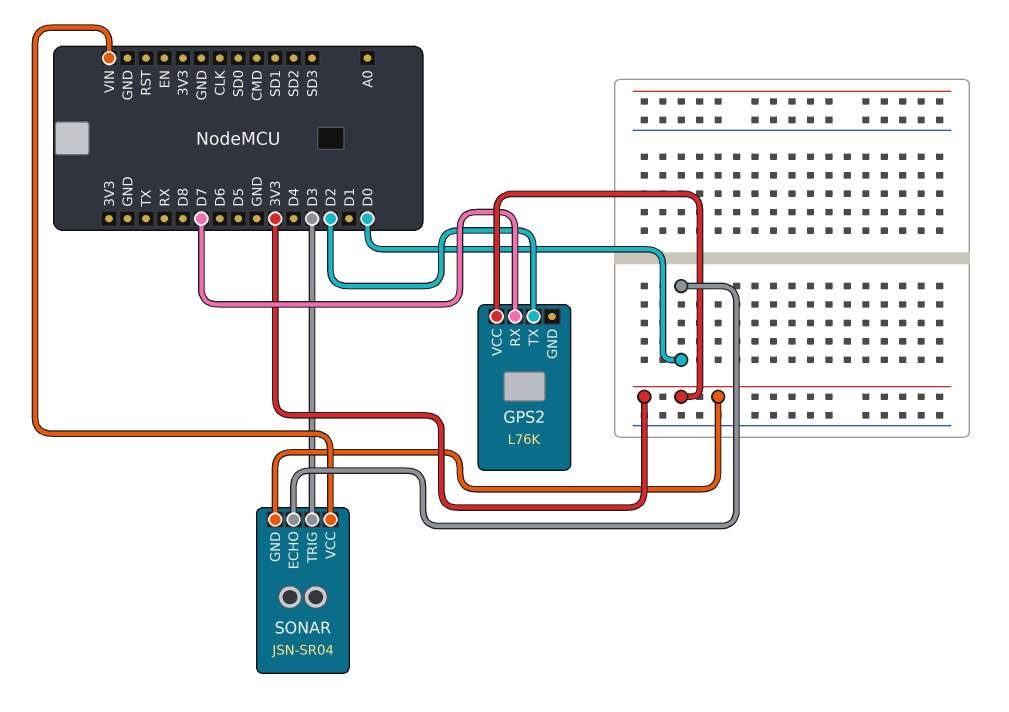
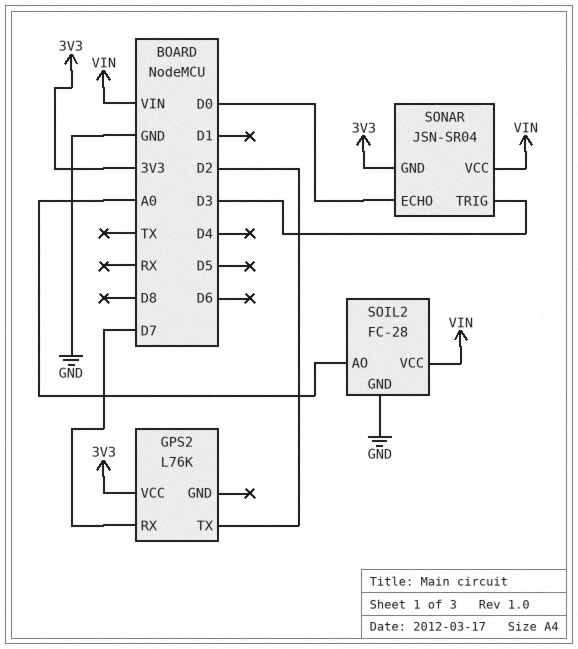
SOIL2: none -> FC-28
SOIL2 pin AO: none -> A0
SOIL2 pin GND: none -> GND
SOIL2 pin VCC: none -> VIN

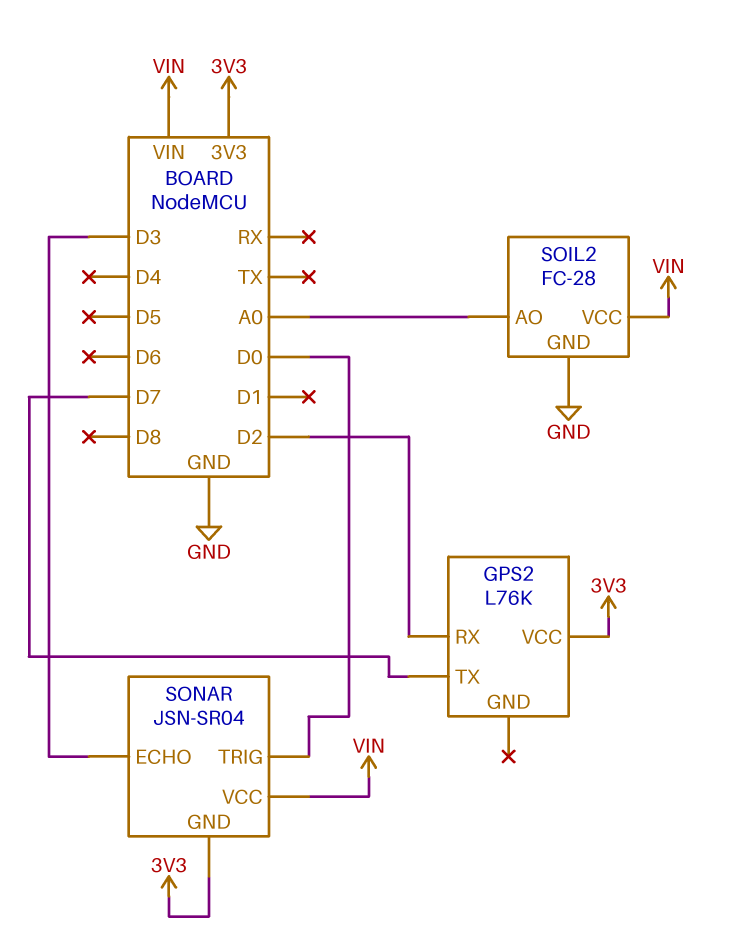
GPS2 pin RX: D7 -> D2
GPS2 pin TX: D2 -> D7
SONAR pin ECHO: D0 -> D3
SONAR pin TRIG: D3 -> D0

